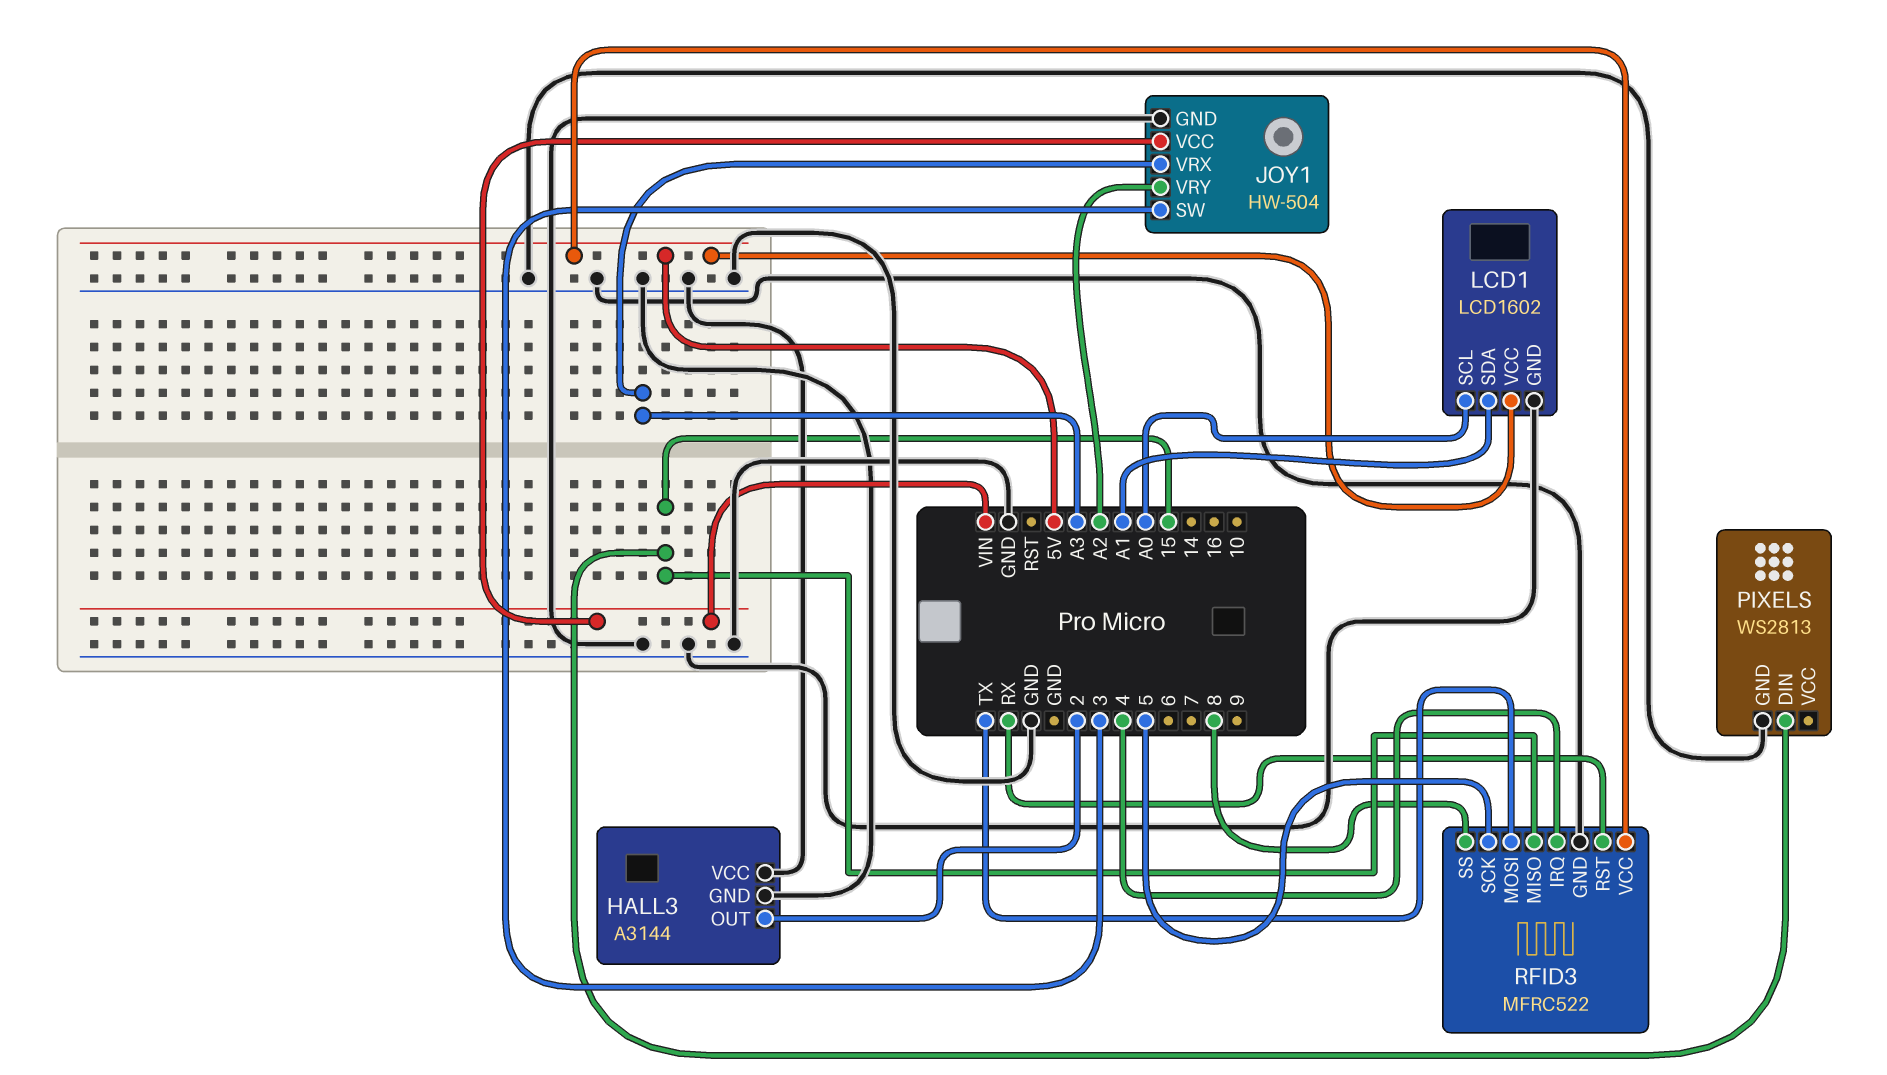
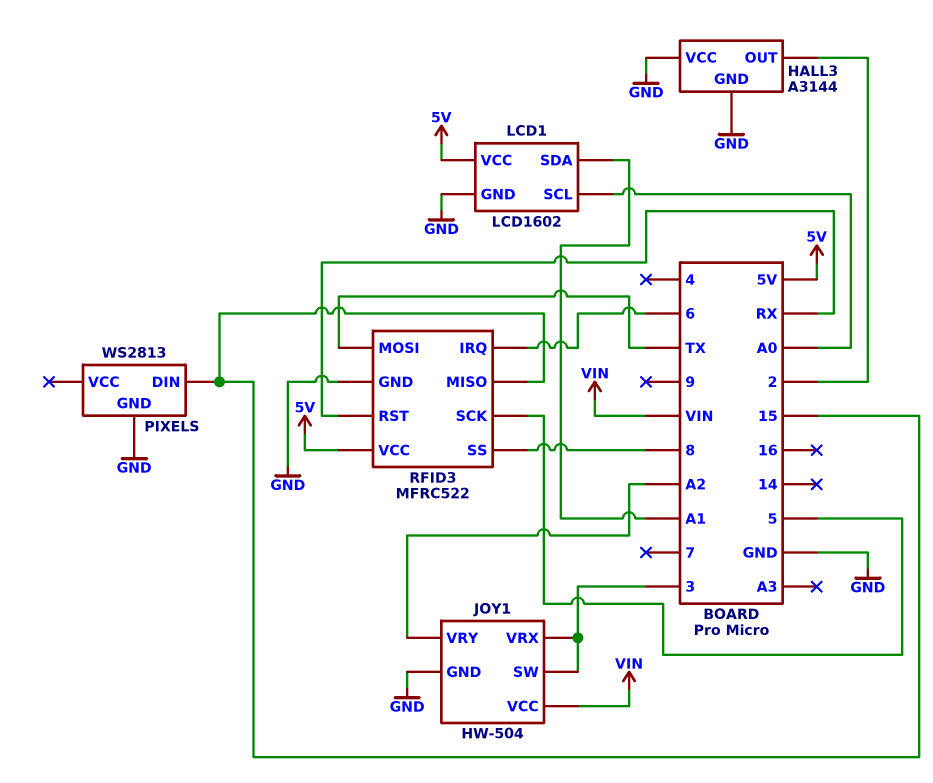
JOY1 pin VRX: A3 -> 3
RFID3 pin IRQ: 4 -> 6

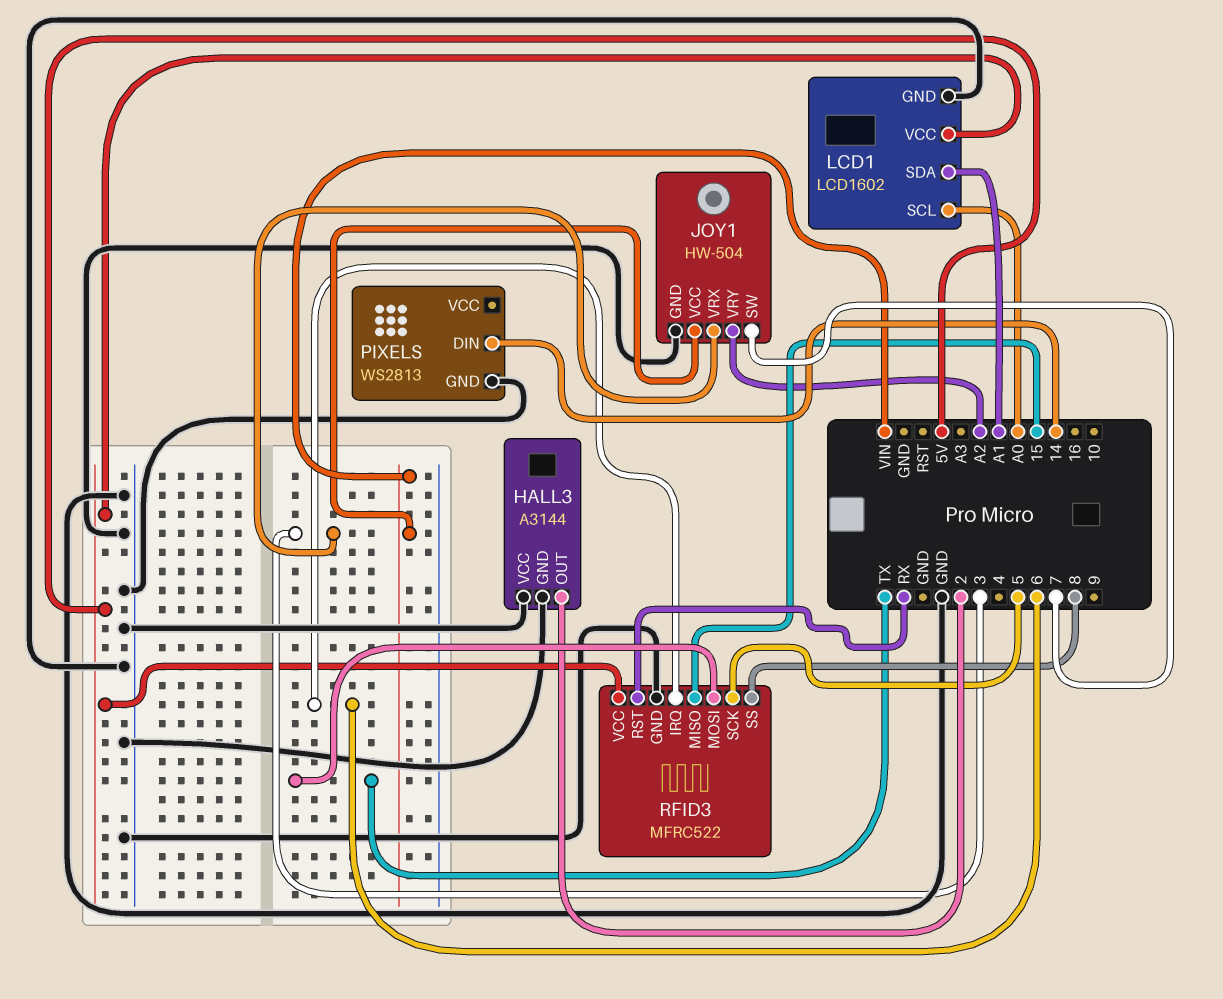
JOY1 pin SW: 3 -> 7
PIXELS pin DIN: 15 -> 14

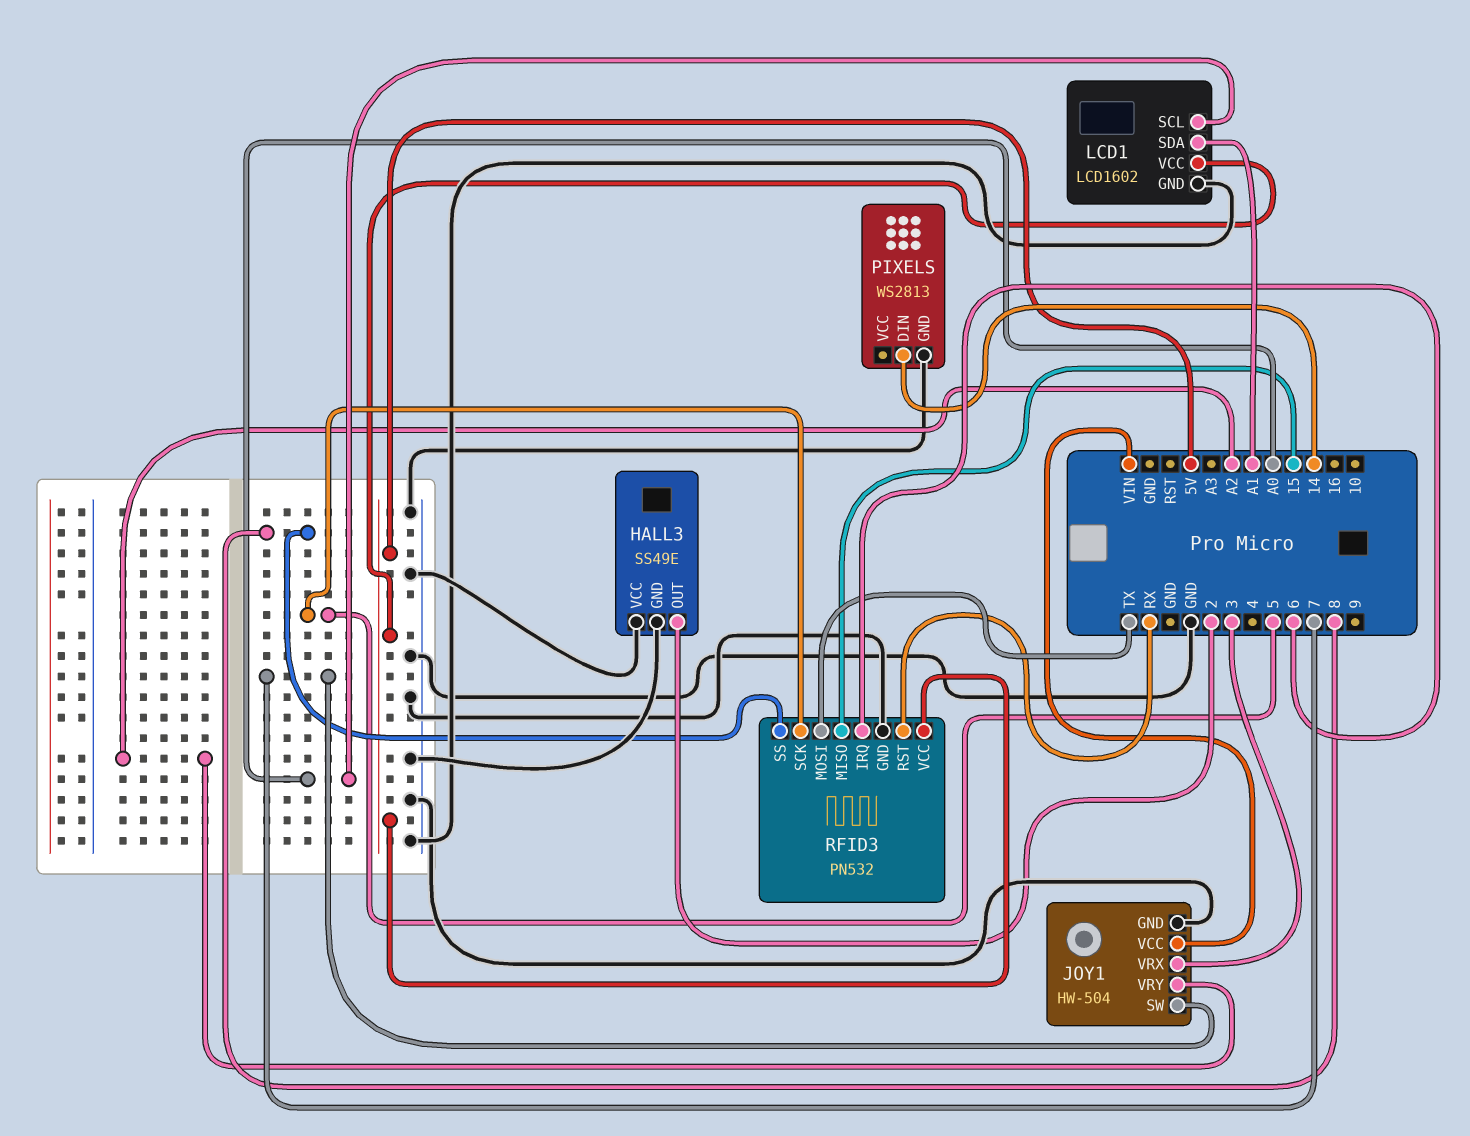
HALL3: A3144 -> SS49E
RFID3: MFRC522 -> PN532

